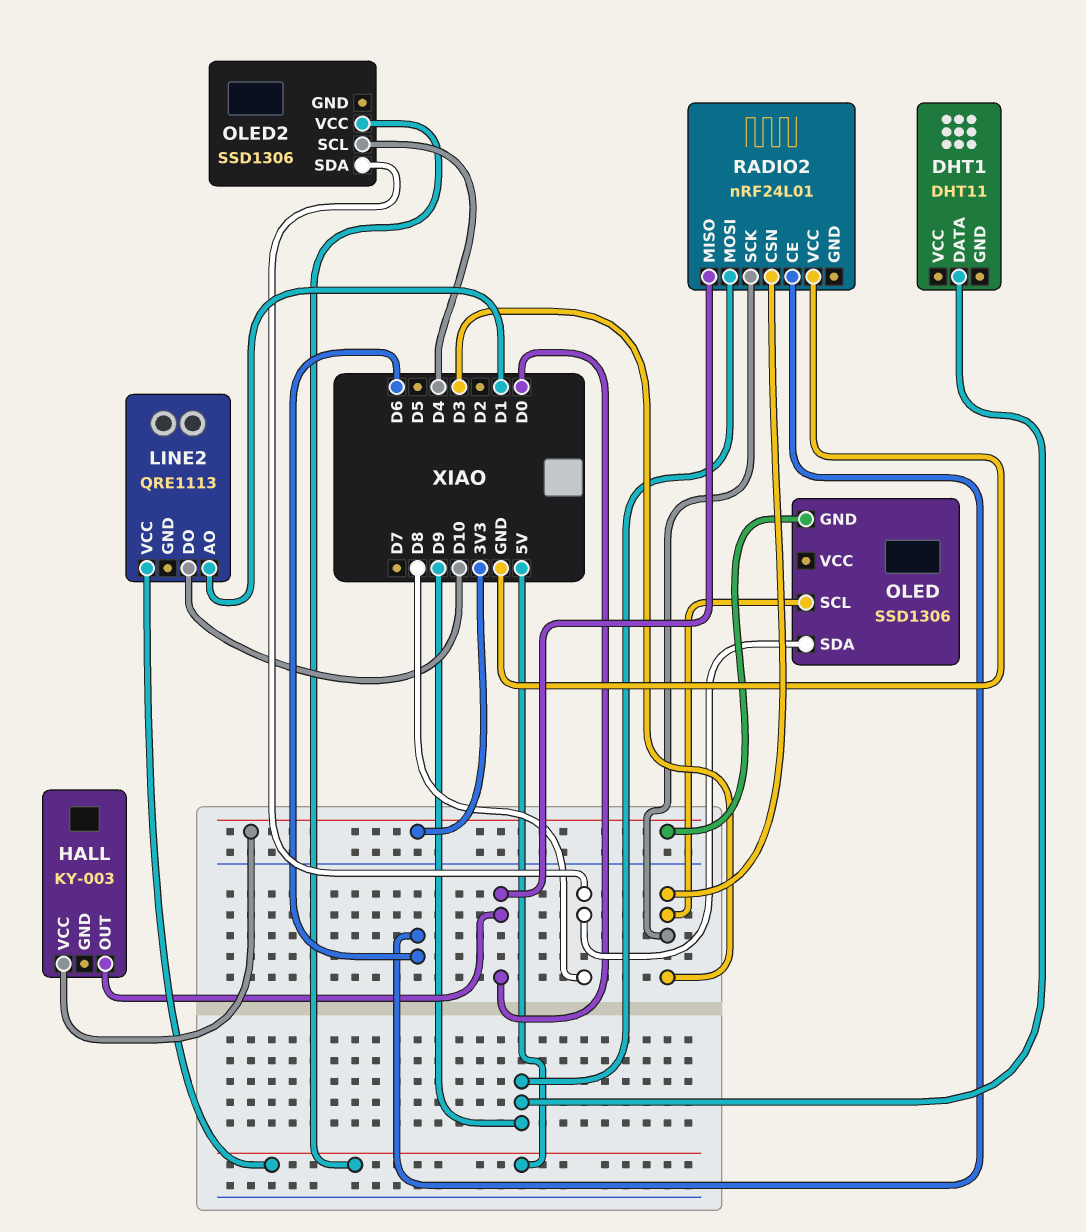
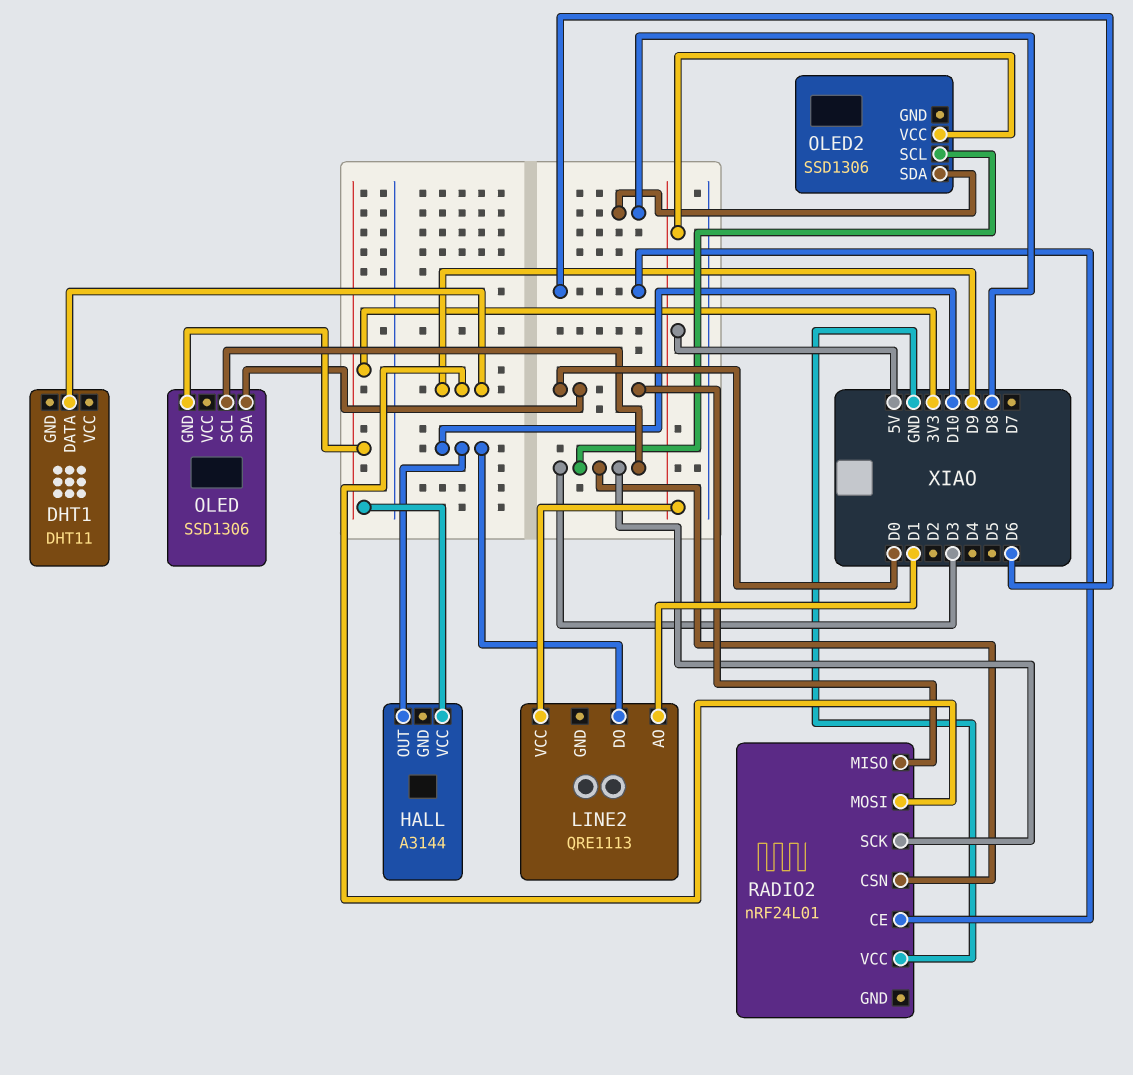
HALL: KY-003 -> A3144
HALL pin OUT: D0 -> D10
OLED pin SDA: D8 -> D0
OLED2 pin SCL: D4 -> D3

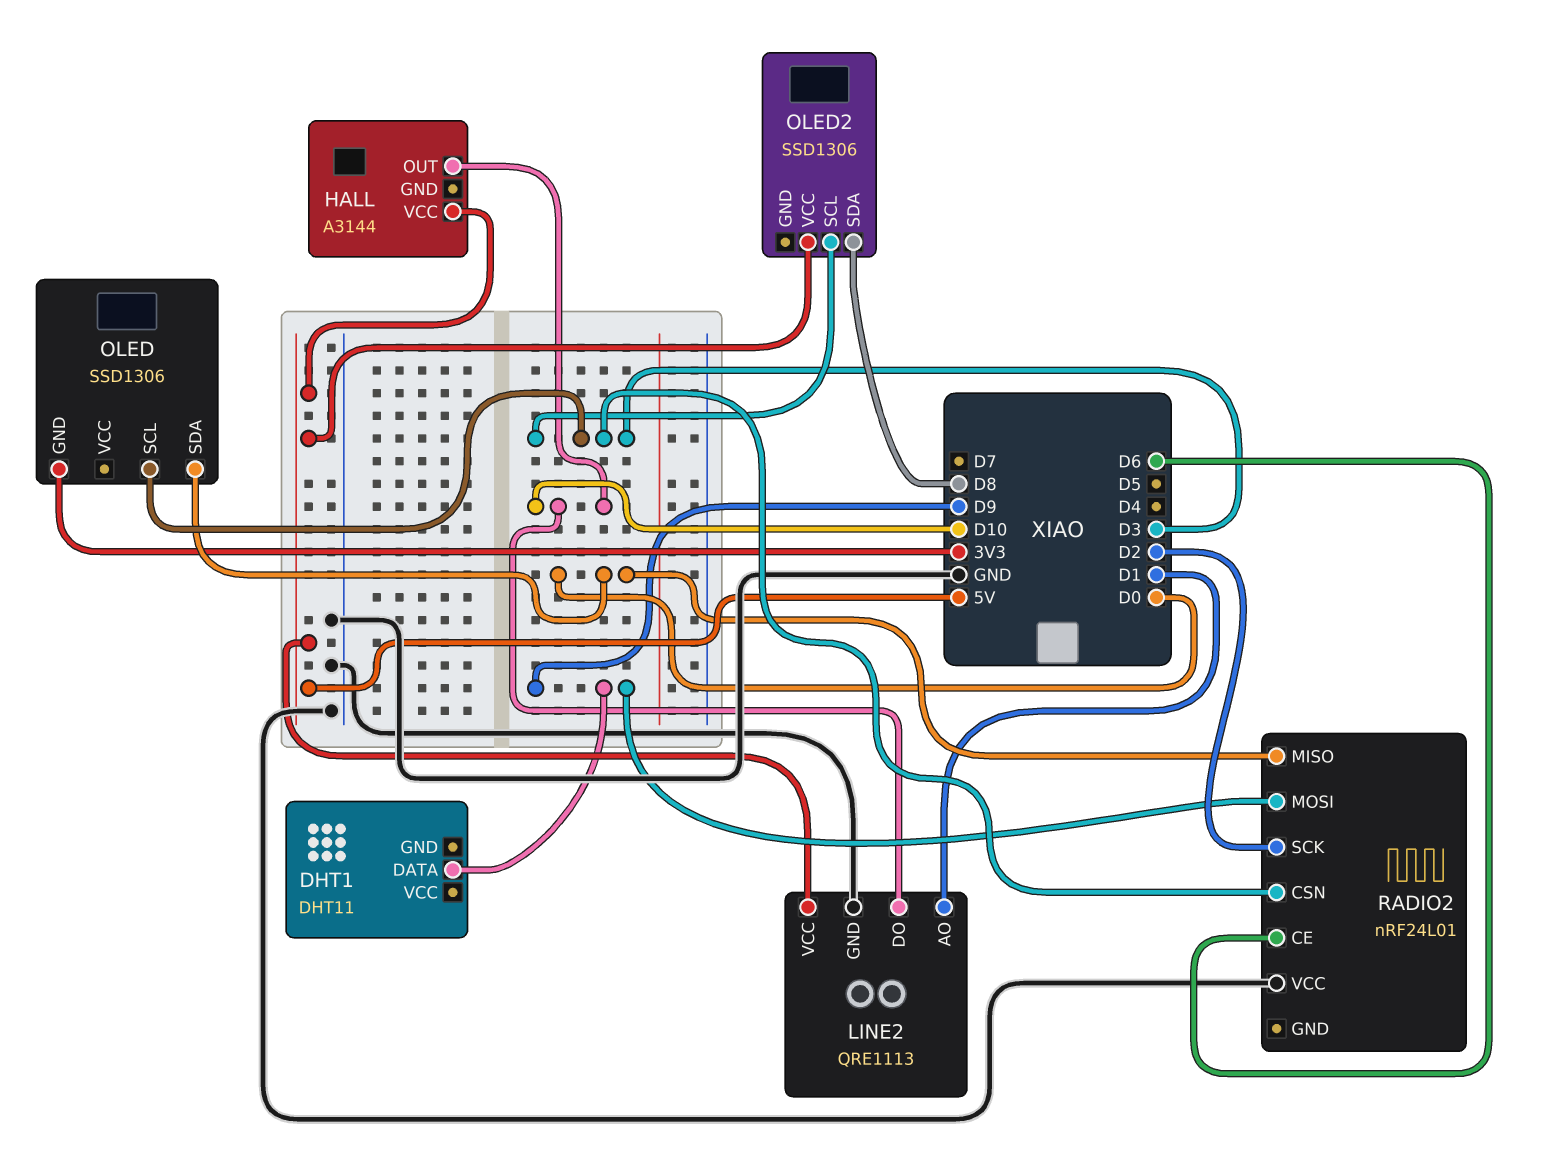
HALL pin VCC: 3V3 -> 5V
LINE2 pin GND: none -> GND
RADIO2 pin SCK: D3 -> D2

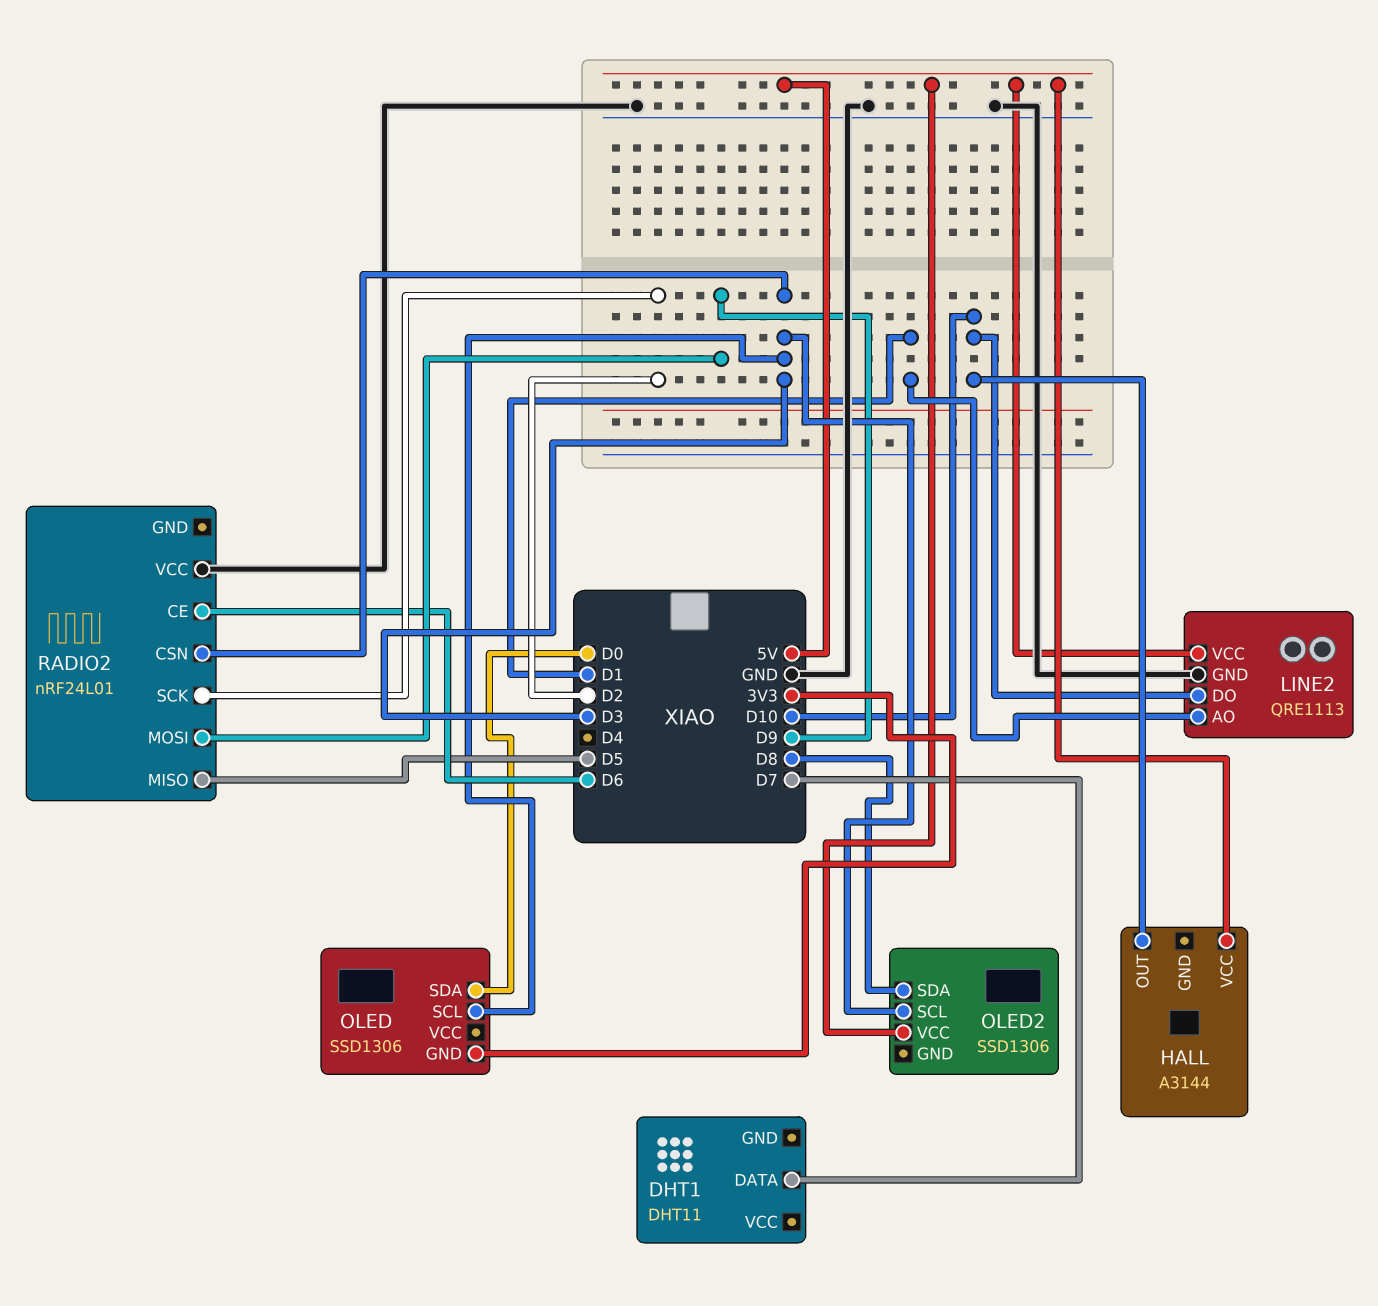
DHT1 pin DATA: D9 -> D7
RADIO2 pin MISO: D0 -> D5

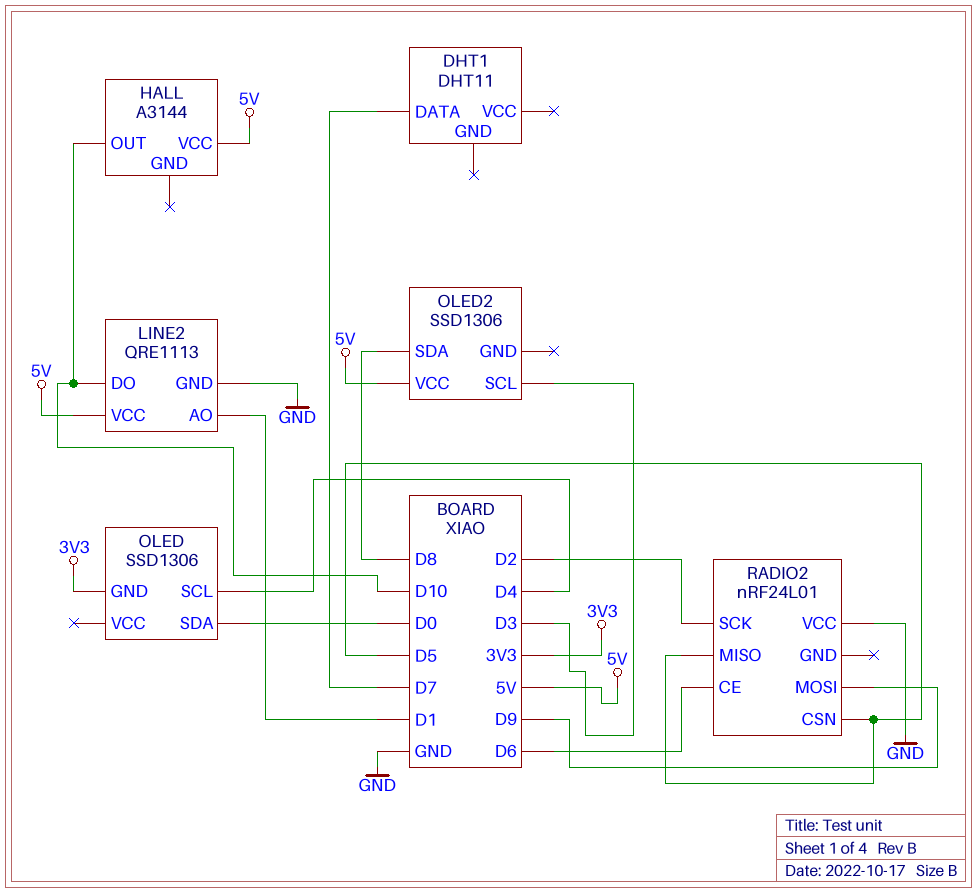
OLED pin SCL: D3 -> D4
RADIO2 pin CSN: D3 -> D5

